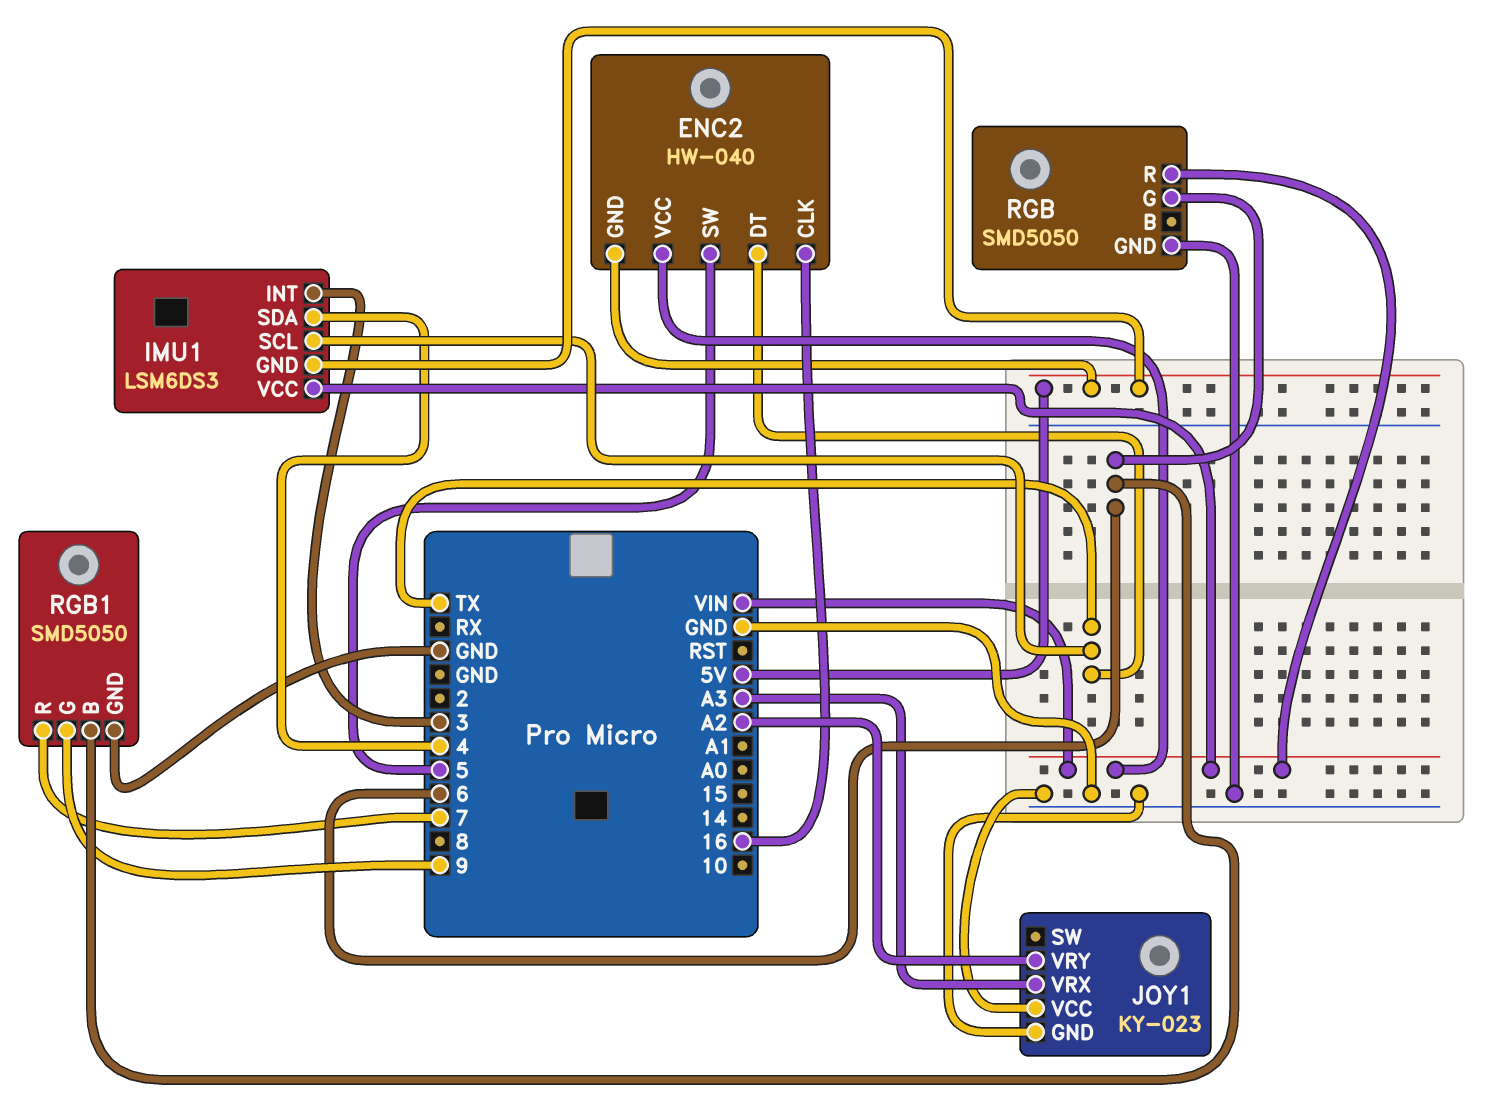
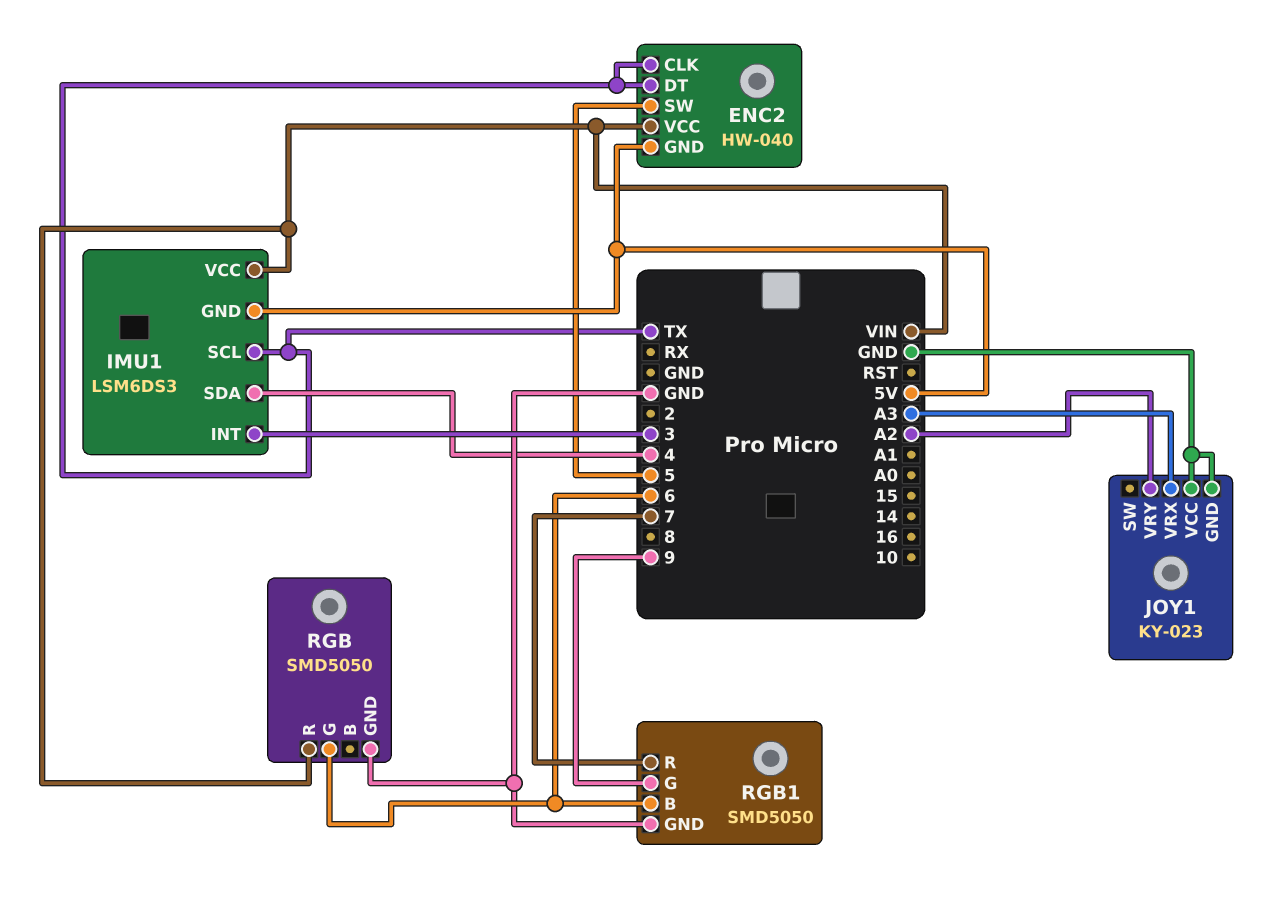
ENC2 pin CLK: 16 -> TX

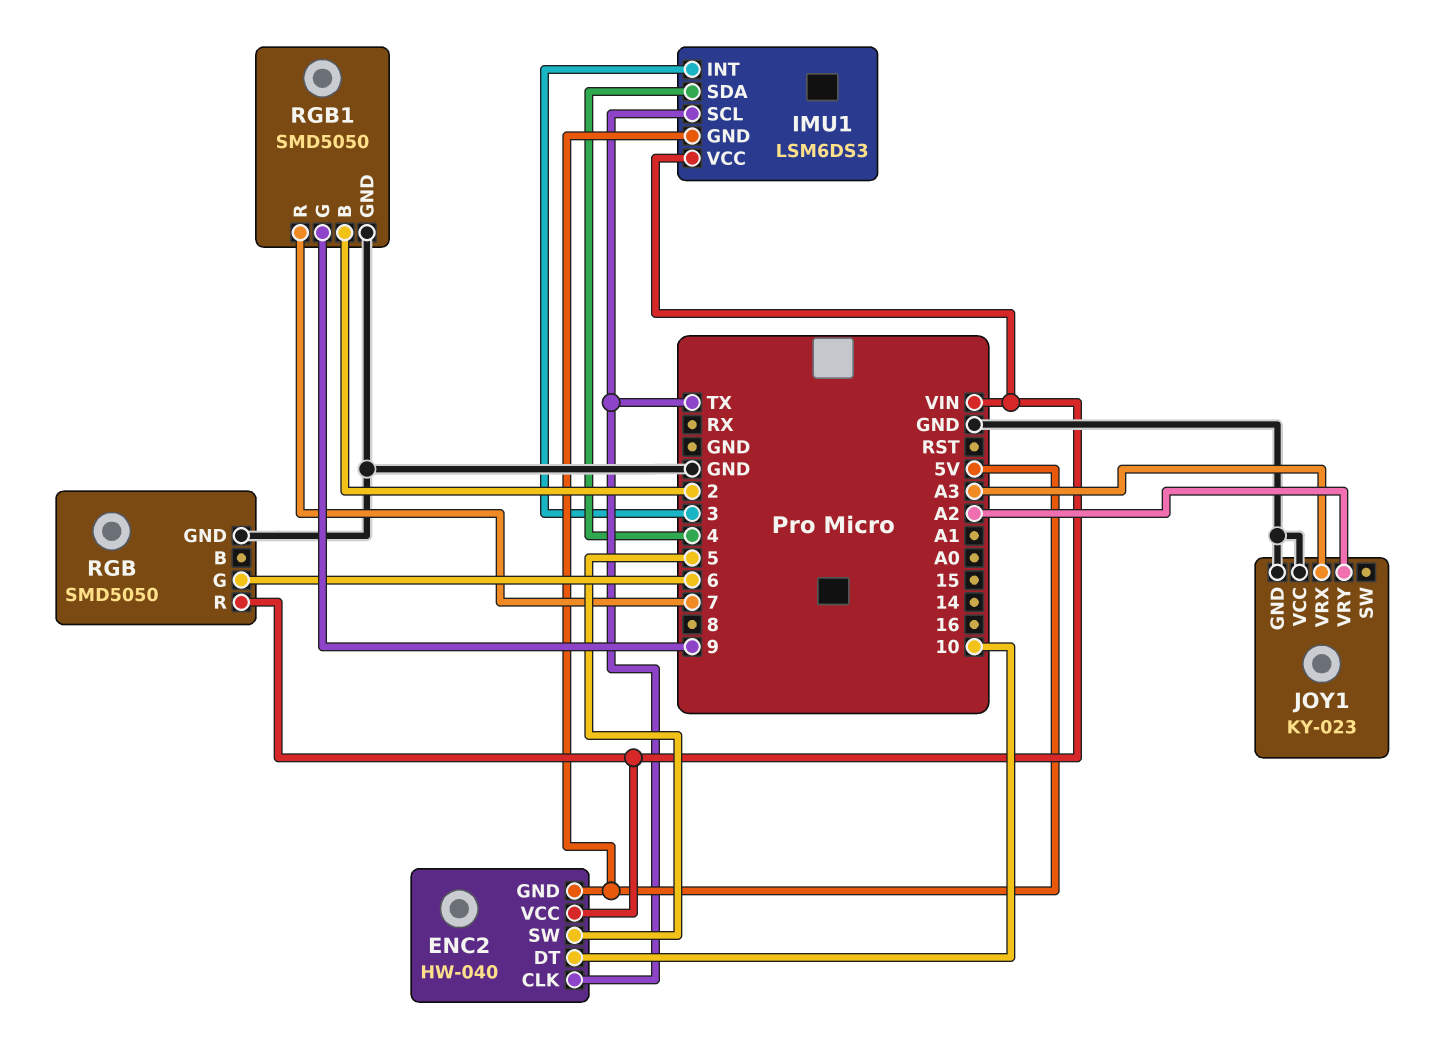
ENC2 pin DT: TX -> 10
RGB1 pin B: 6 -> 2

